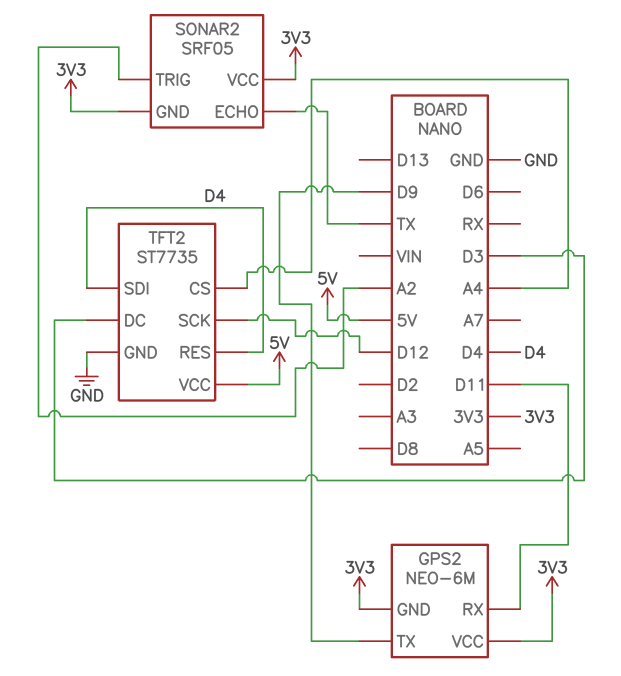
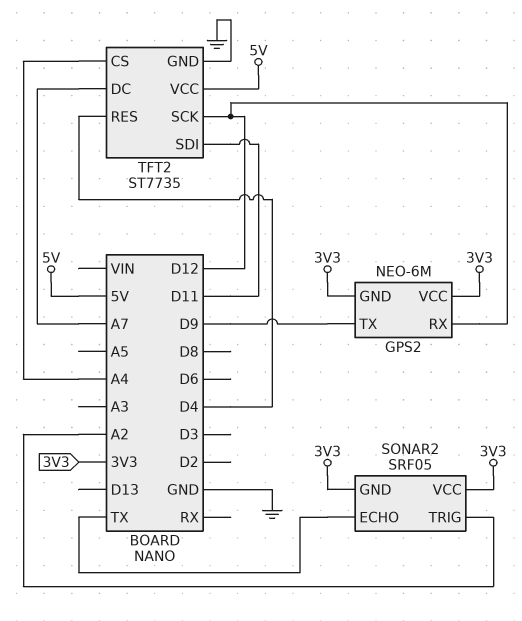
GPS2 pin RX: D11 -> D12
TFT2 pin DC: D3 -> A7
TFT2 pin SDI: D4 -> D11

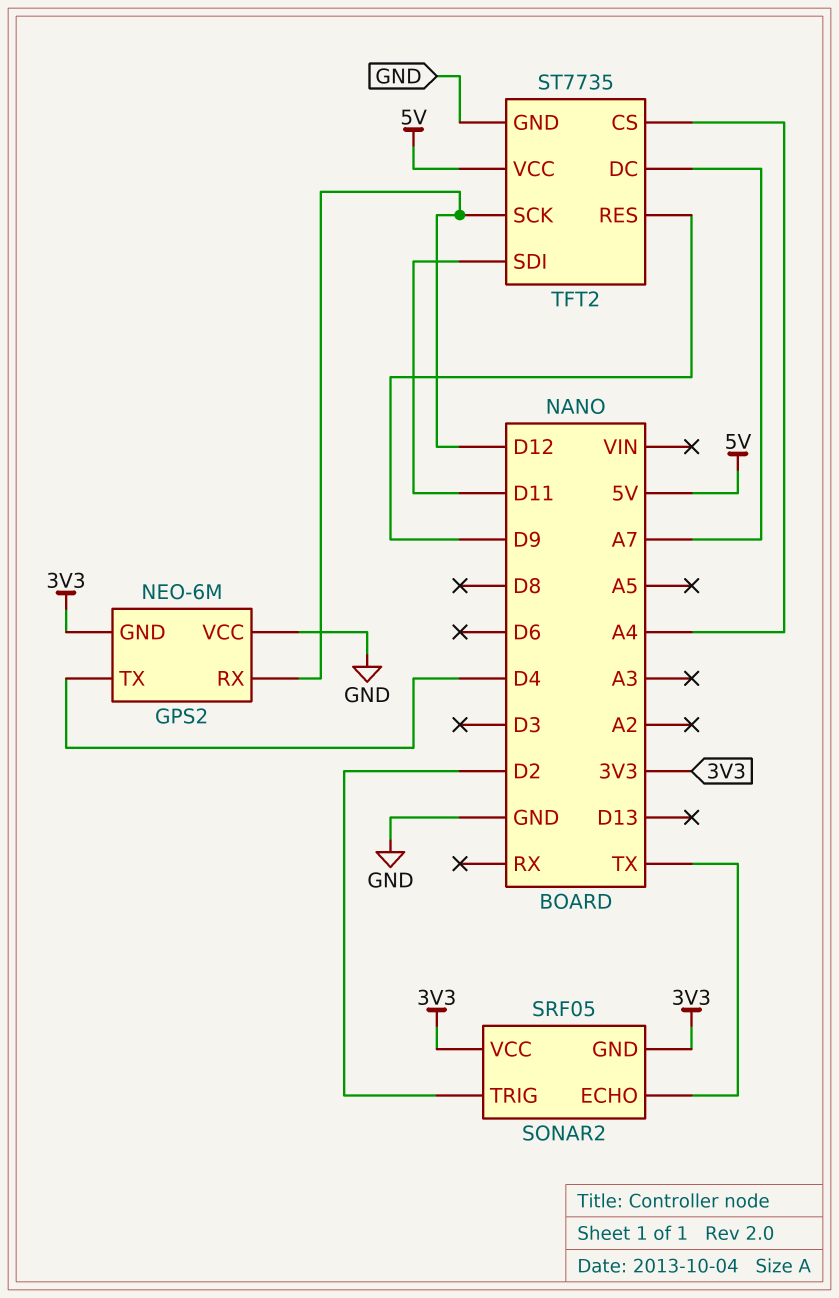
GPS2 pin TX: D9 -> D4
GPS2 pin VCC: 3V3 -> GND
SONAR2 pin TRIG: A2 -> D2
TFT2 pin RES: D4 -> D9

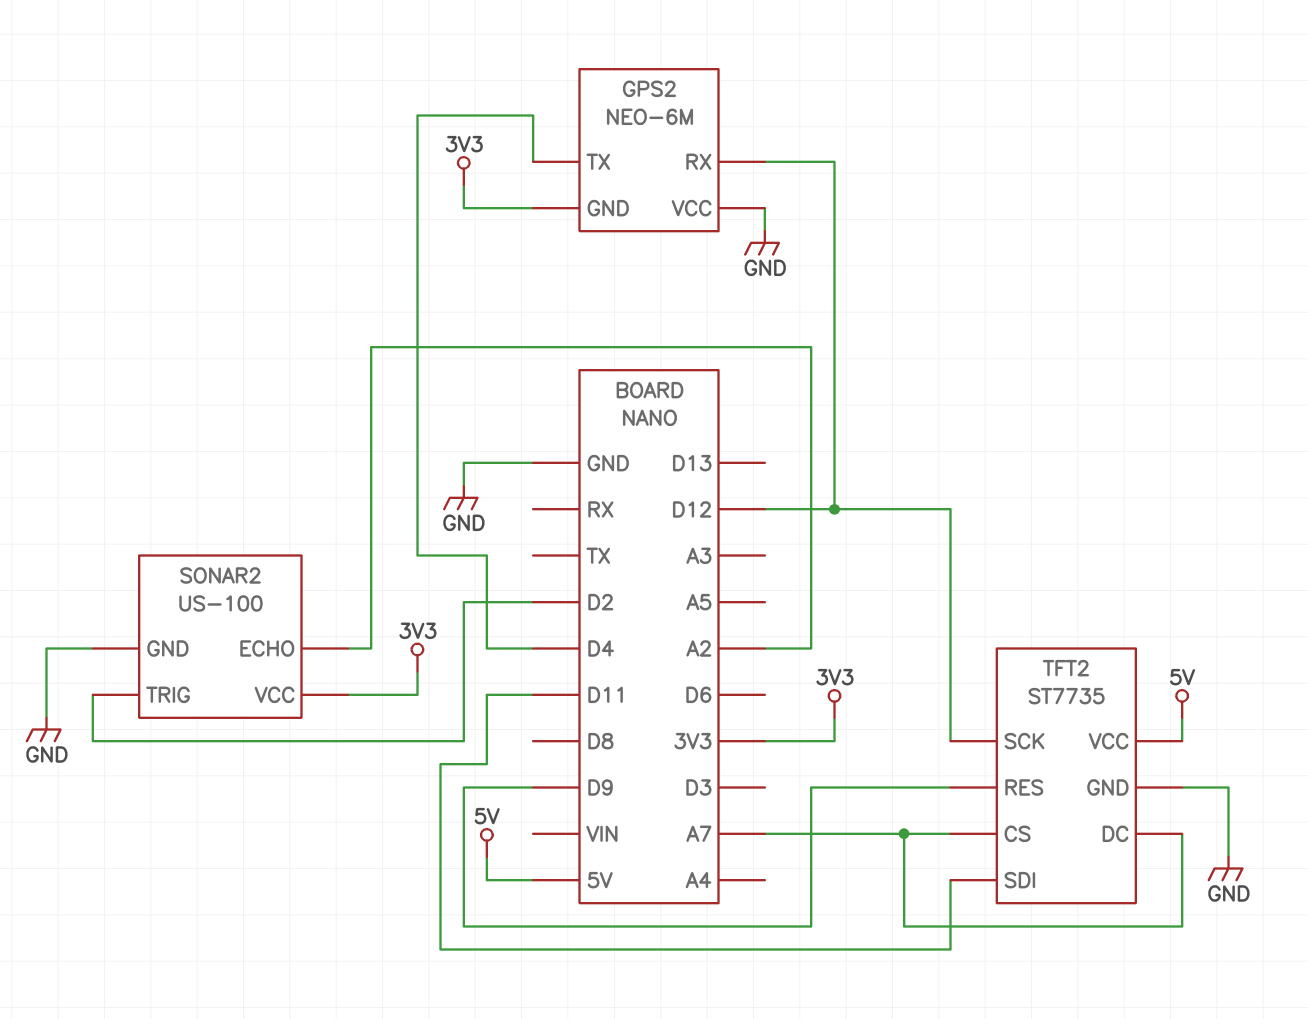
SONAR2: SRF05 -> US-100
SONAR2 pin ECHO: TX -> A2
SONAR2 pin GND: 3V3 -> GND
TFT2 pin CS: A4 -> A7

